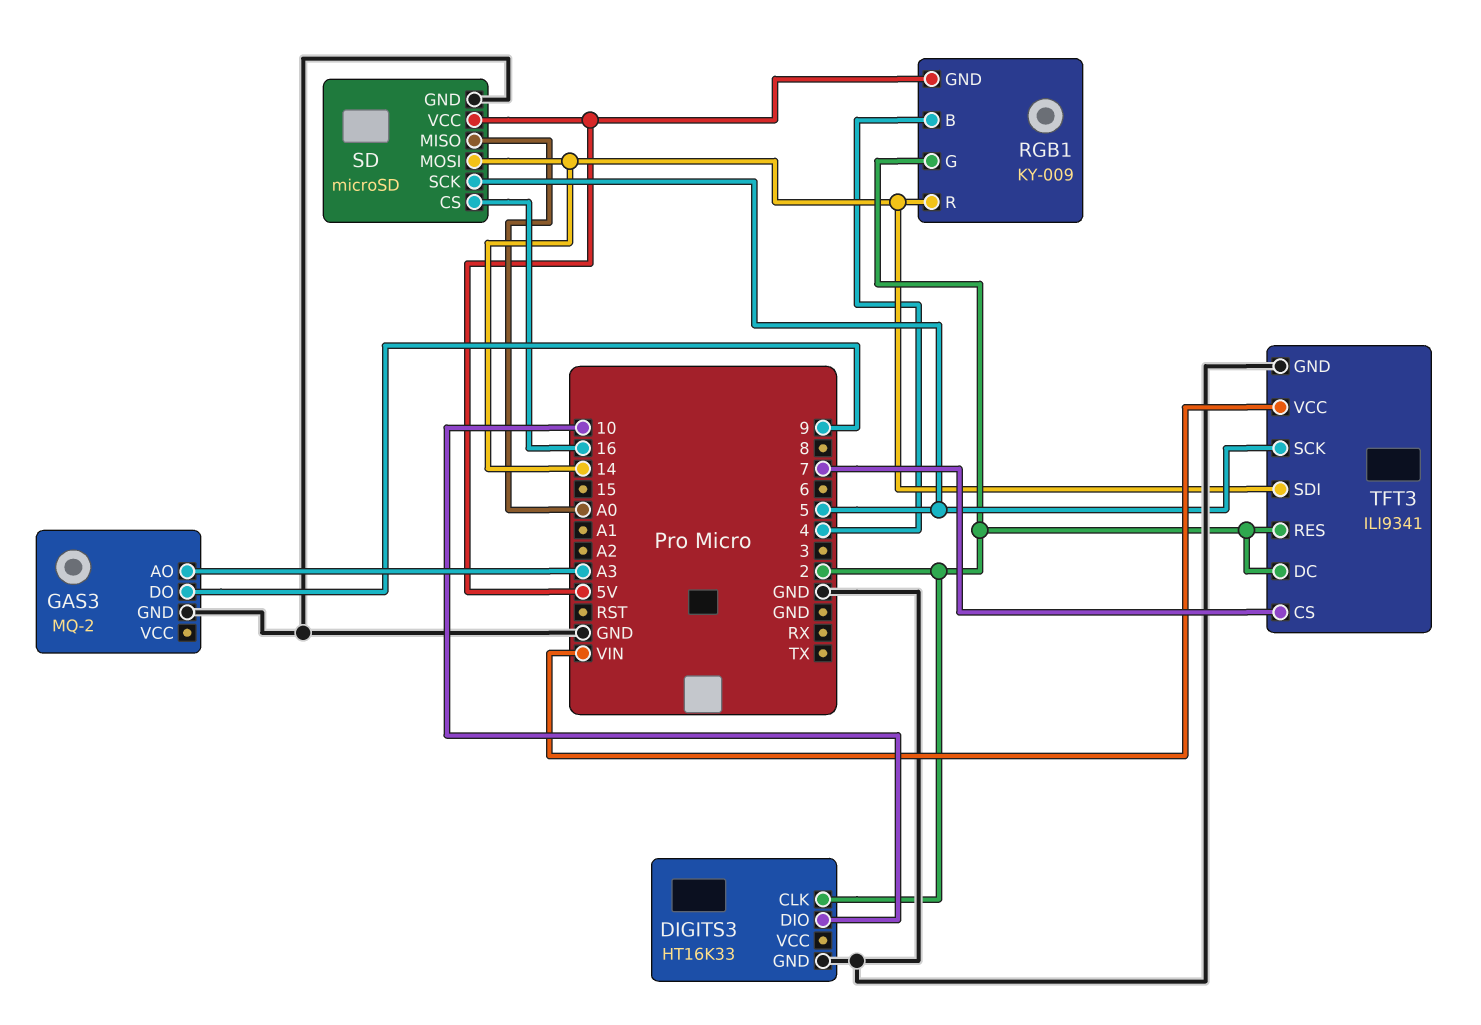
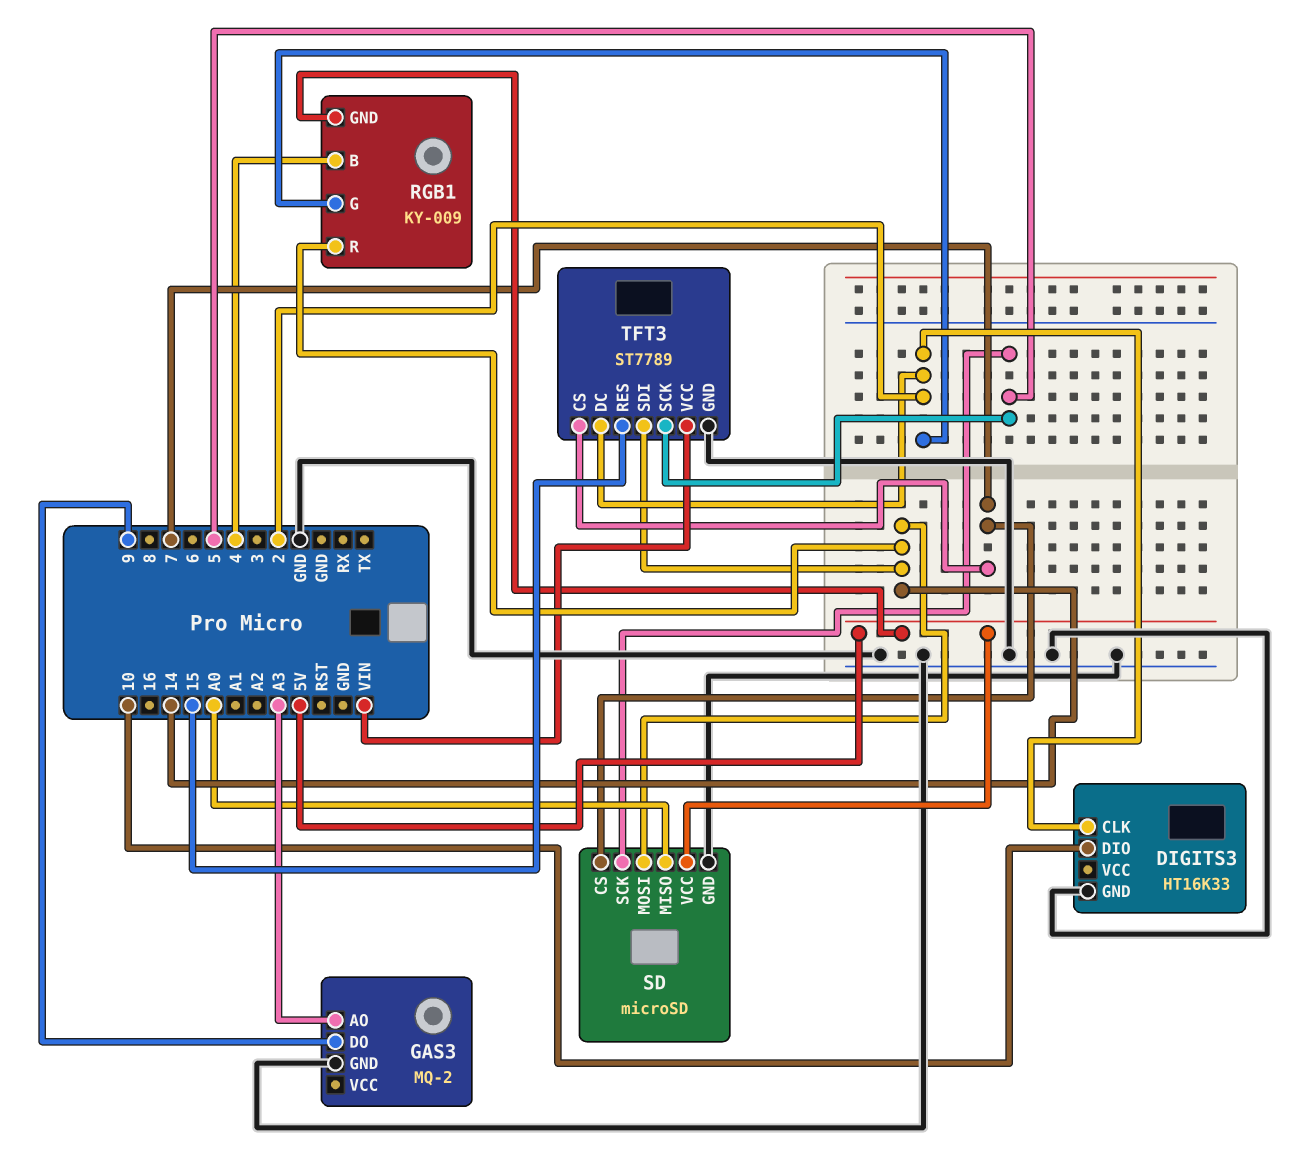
SD pin CS: 16 -> 7
TFT3: ILI9341 -> ST7789
TFT3 pin RES: 2 -> 15

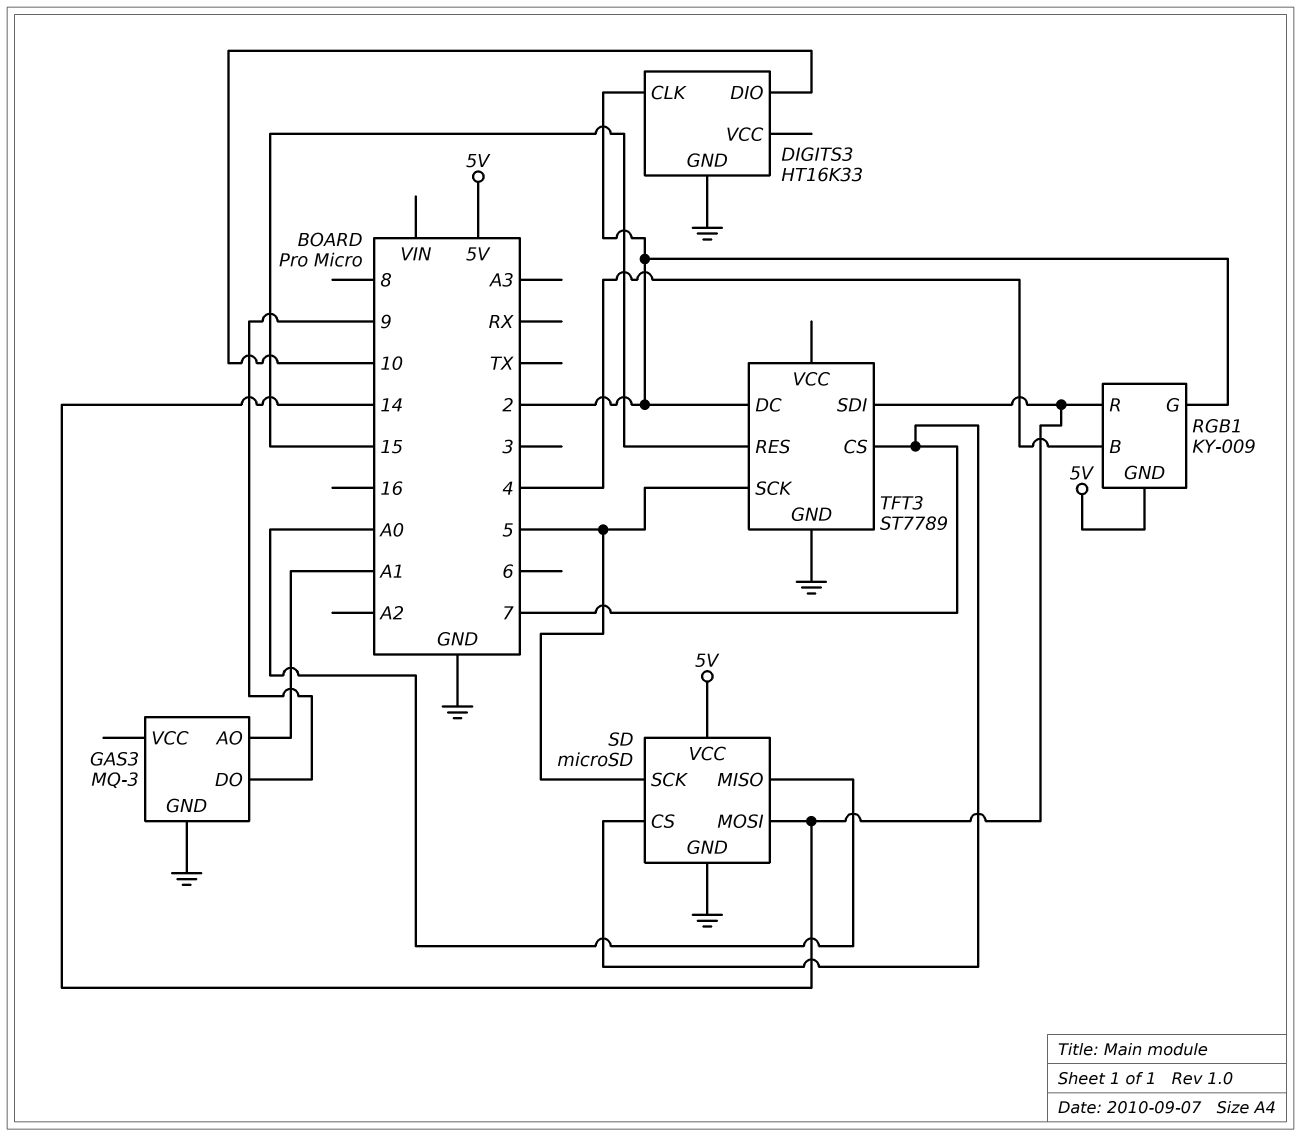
GAS3: MQ-2 -> MQ-3
GAS3 pin AO: A3 -> A1
TFT3 pin VCC: VIN -> none

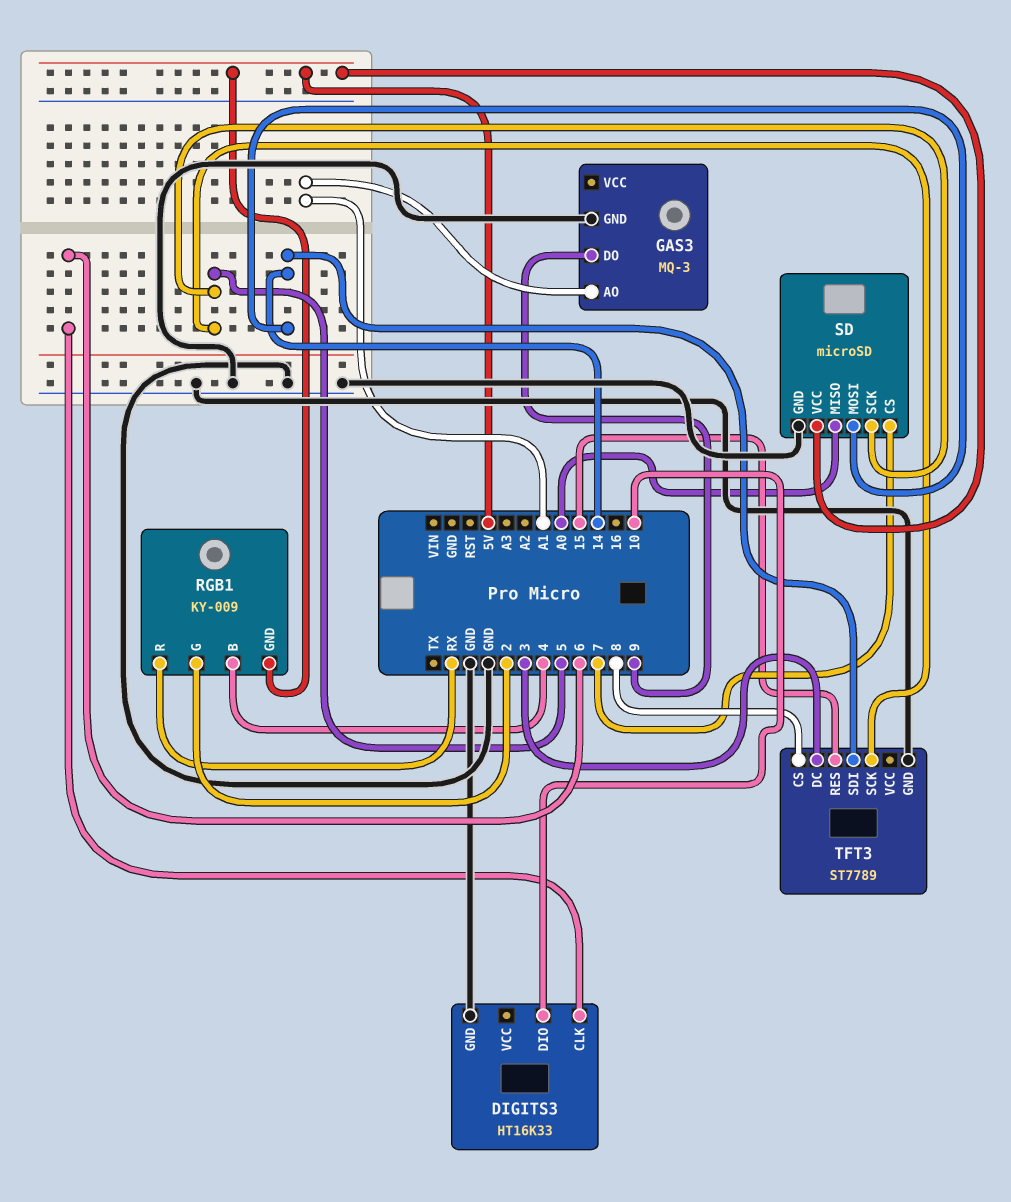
DIGITS3 pin CLK: 2 -> 6
RGB1 pin R: 14 -> RX
TFT3 pin CS: 7 -> 8
TFT3 pin DC: 2 -> 3

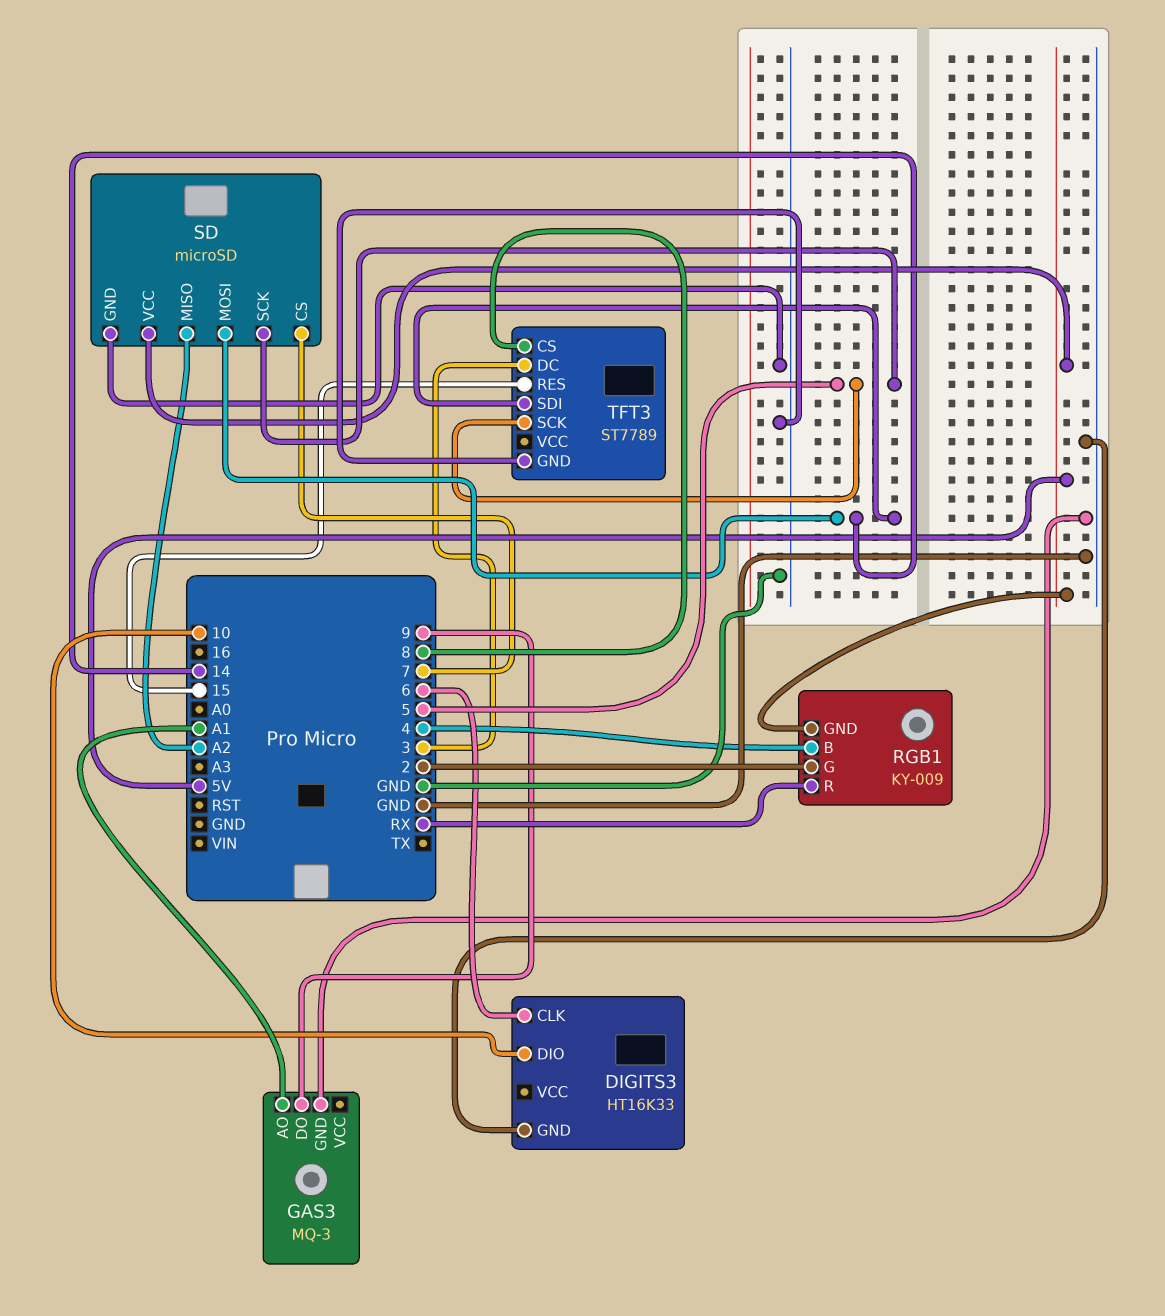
SD pin MISO: A0 -> A2

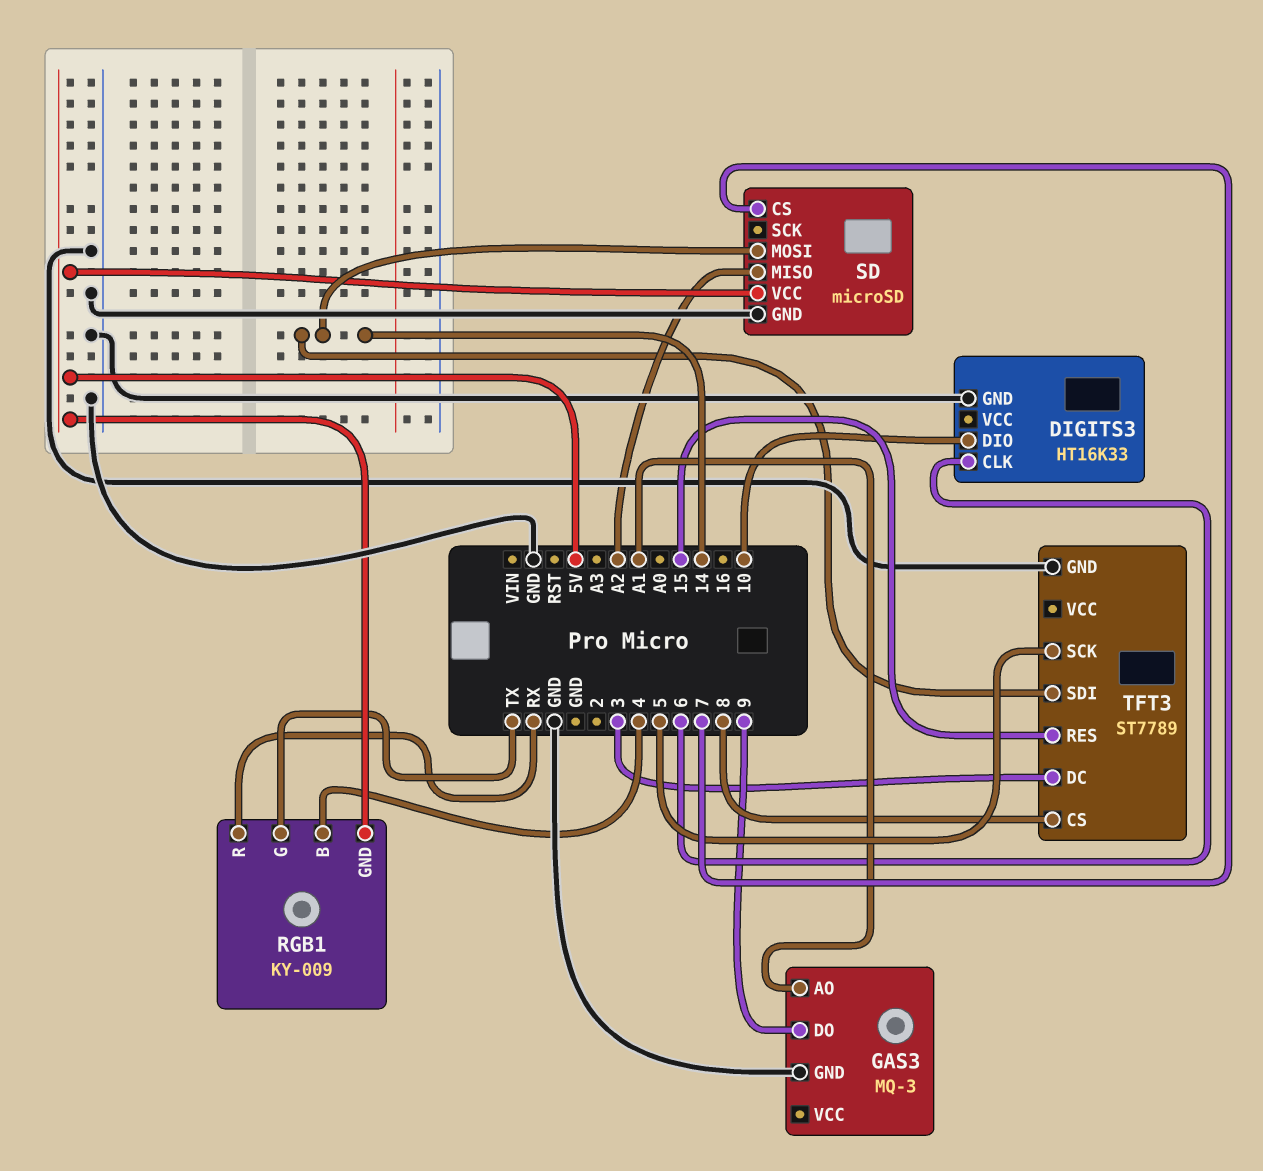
RGB1 pin G: 2 -> TX
SD pin SCK: 5 -> none

